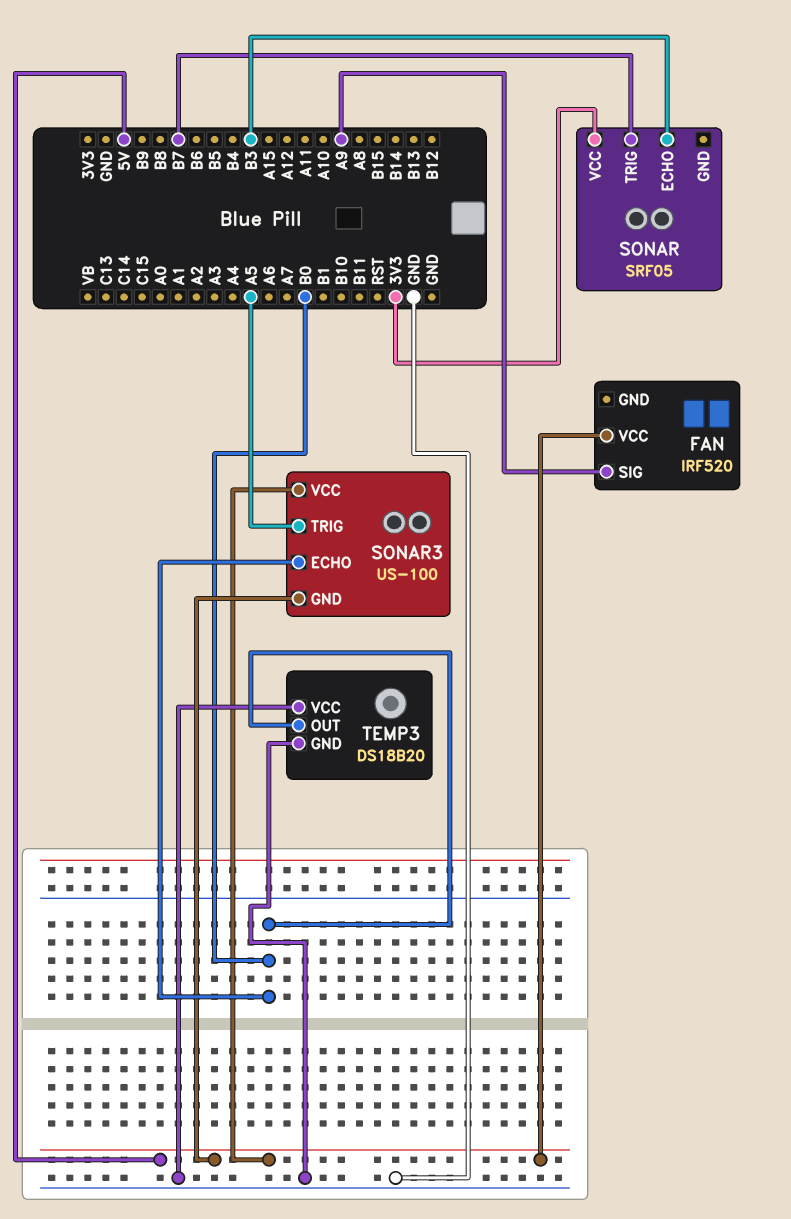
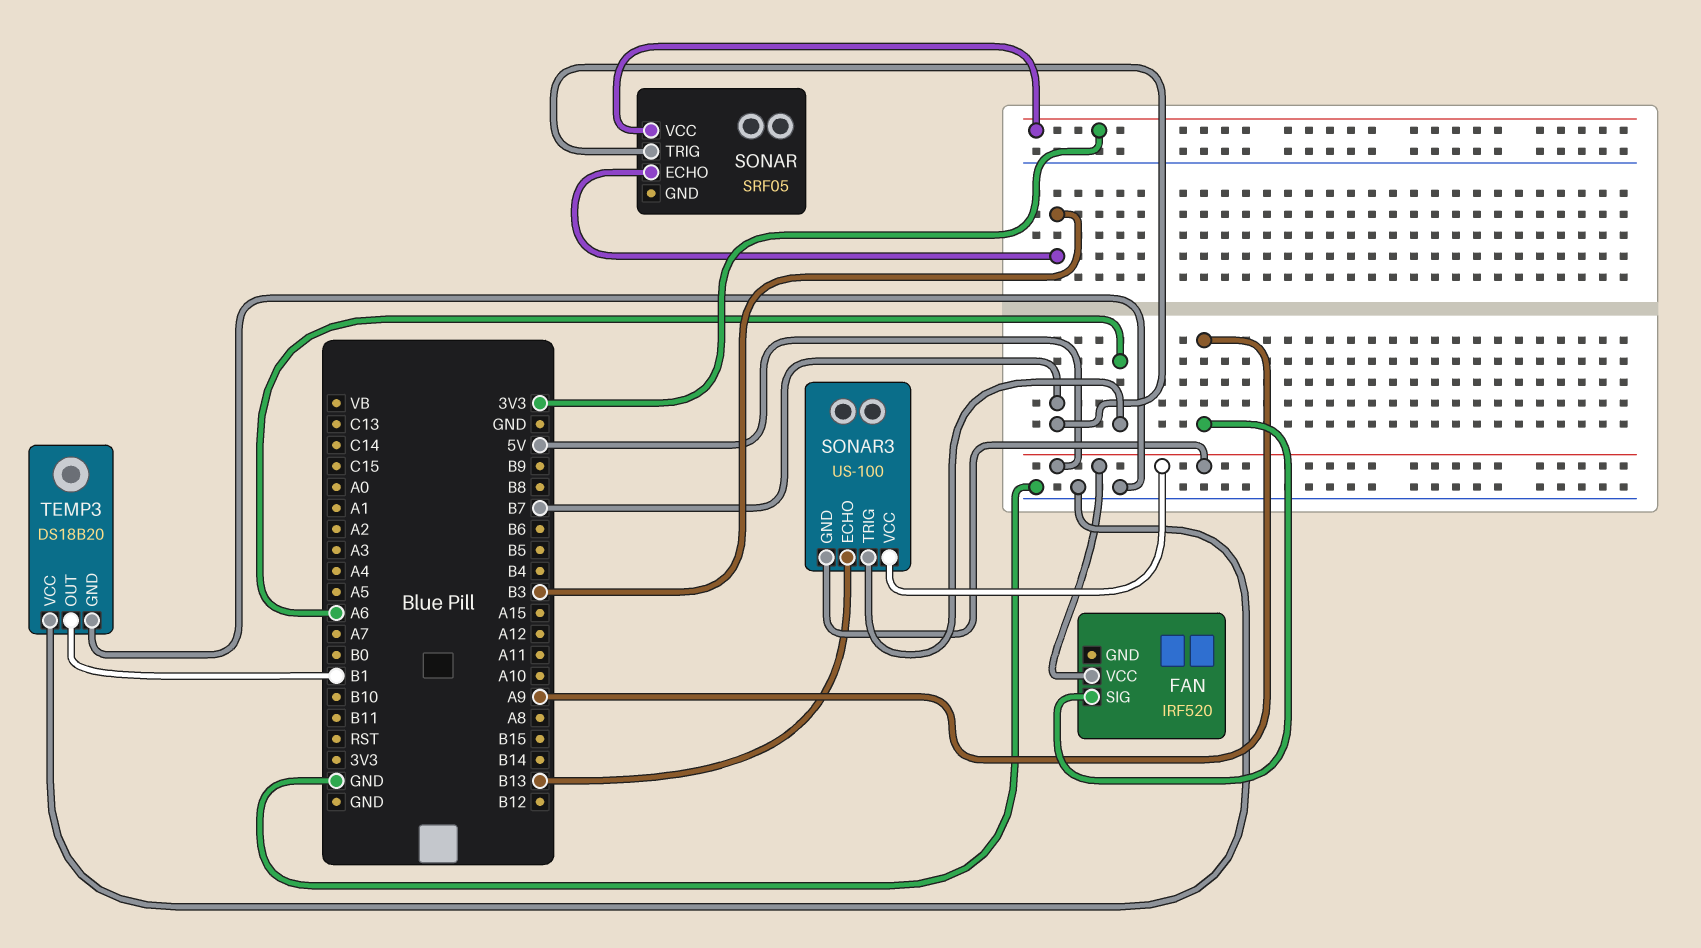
SONAR3 pin ECHO: B0 -> B13
SONAR3 pin TRIG: A5 -> A6
TEMP3 pin OUT: B0 -> B1

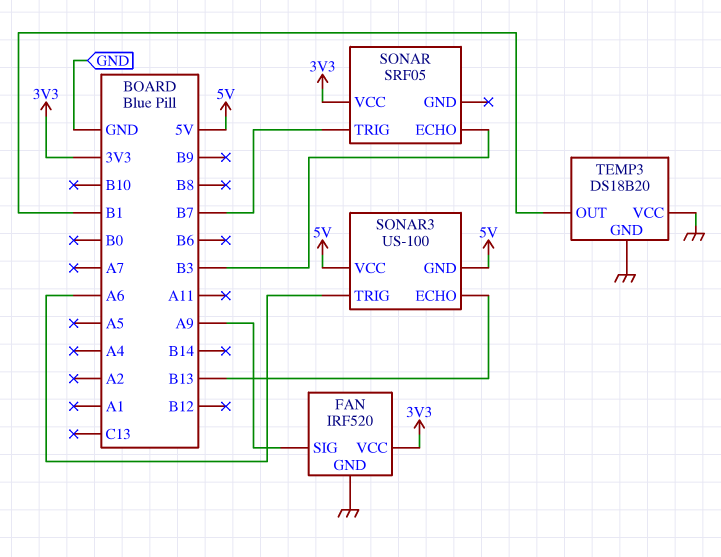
FAN pin GND: none -> GND
FAN pin VCC: 5V -> 3V3

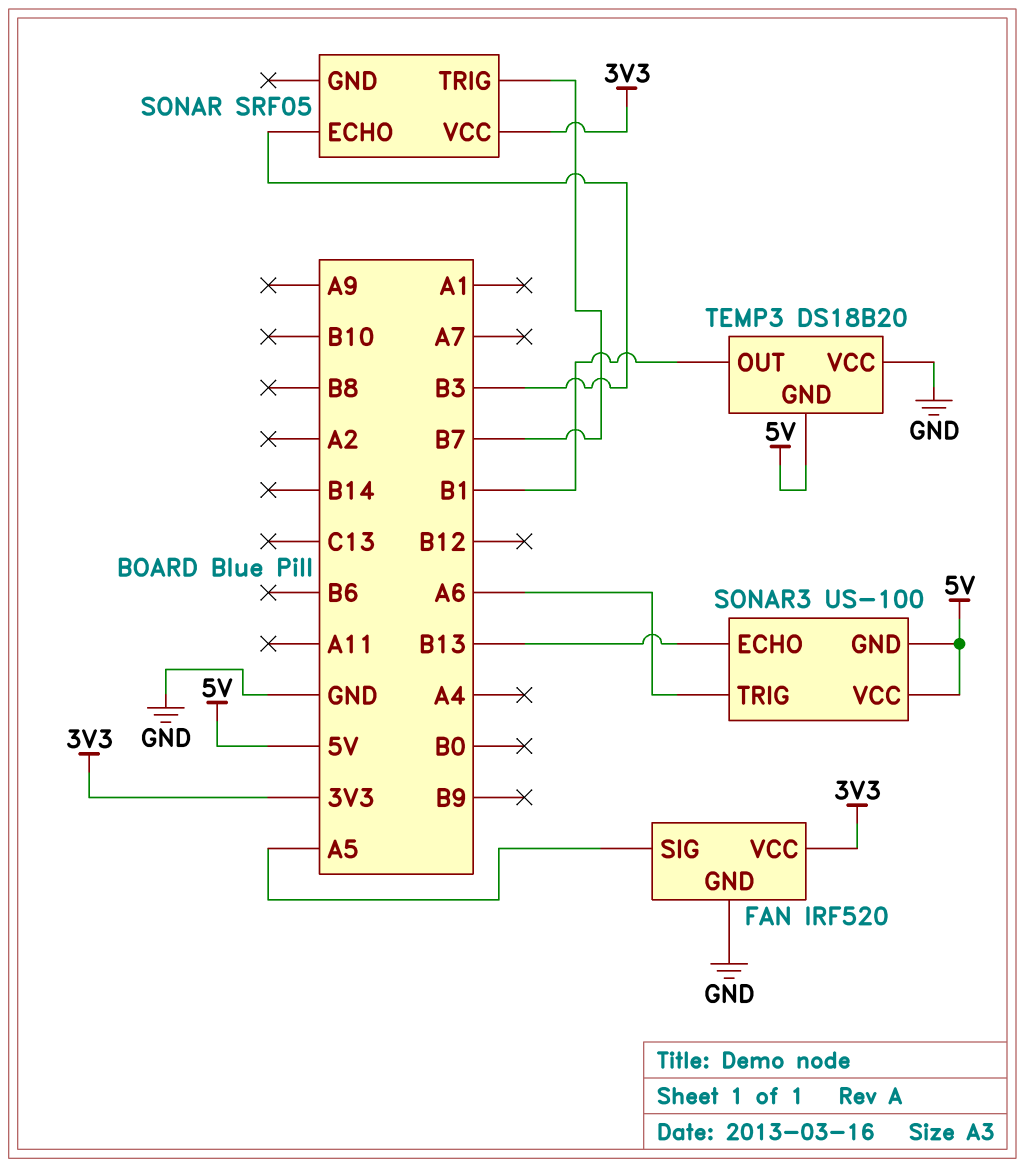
FAN pin SIG: A9 -> A5
TEMP3 pin GND: GND -> 5V

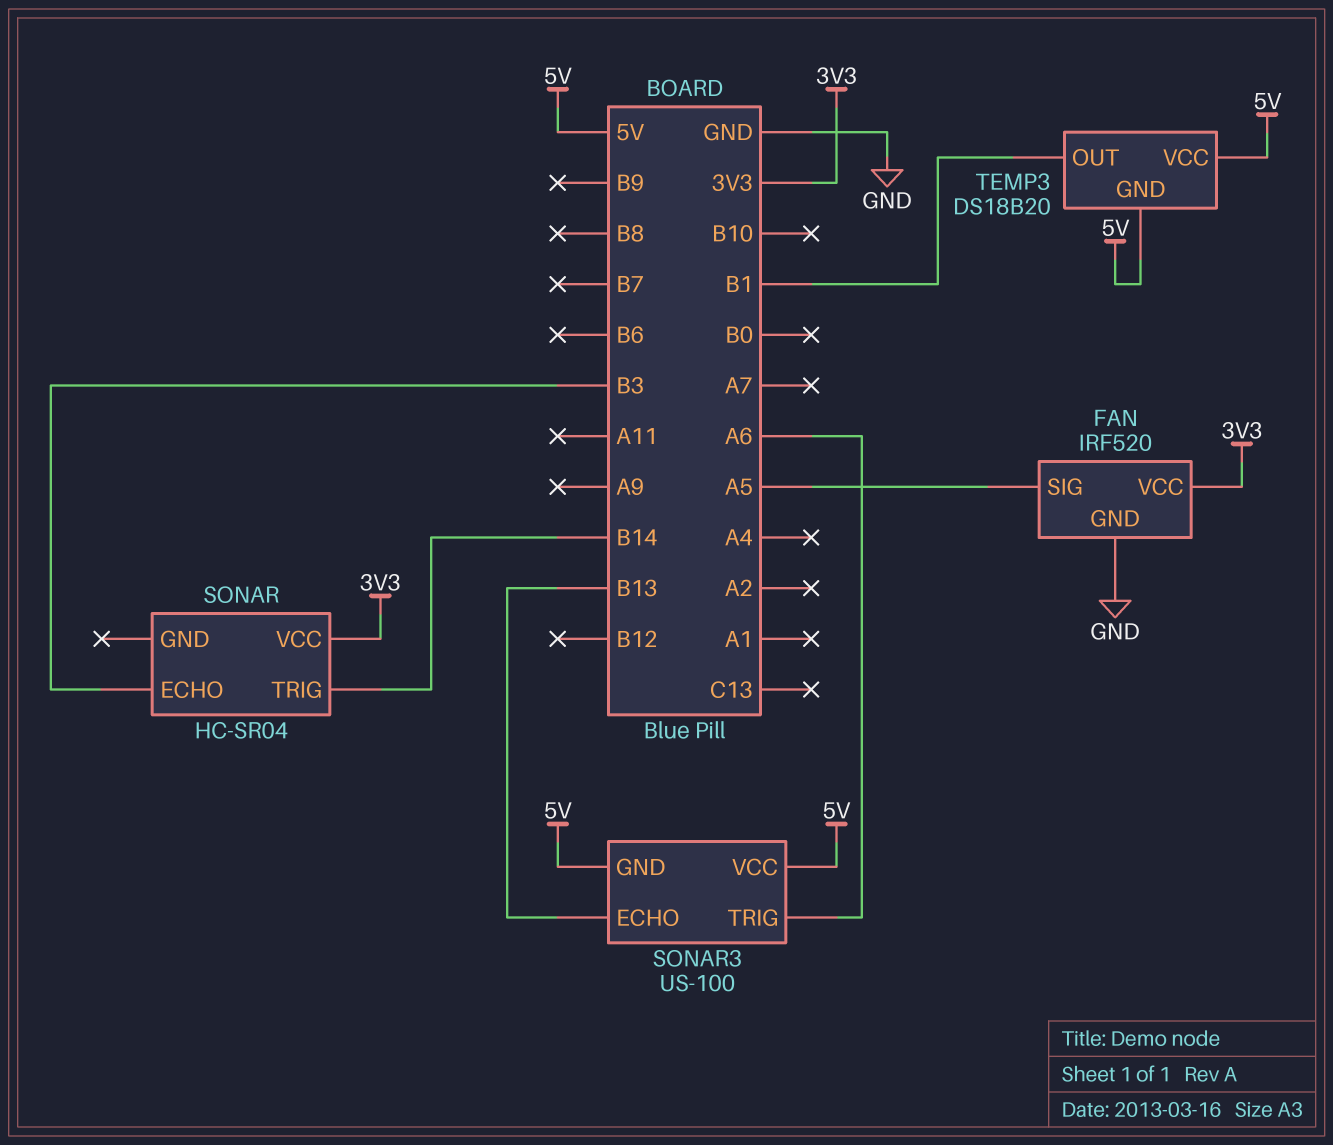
SONAR: SRF05 -> HC-SR04
SONAR pin TRIG: B7 -> B14
TEMP3 pin VCC: GND -> 5V

